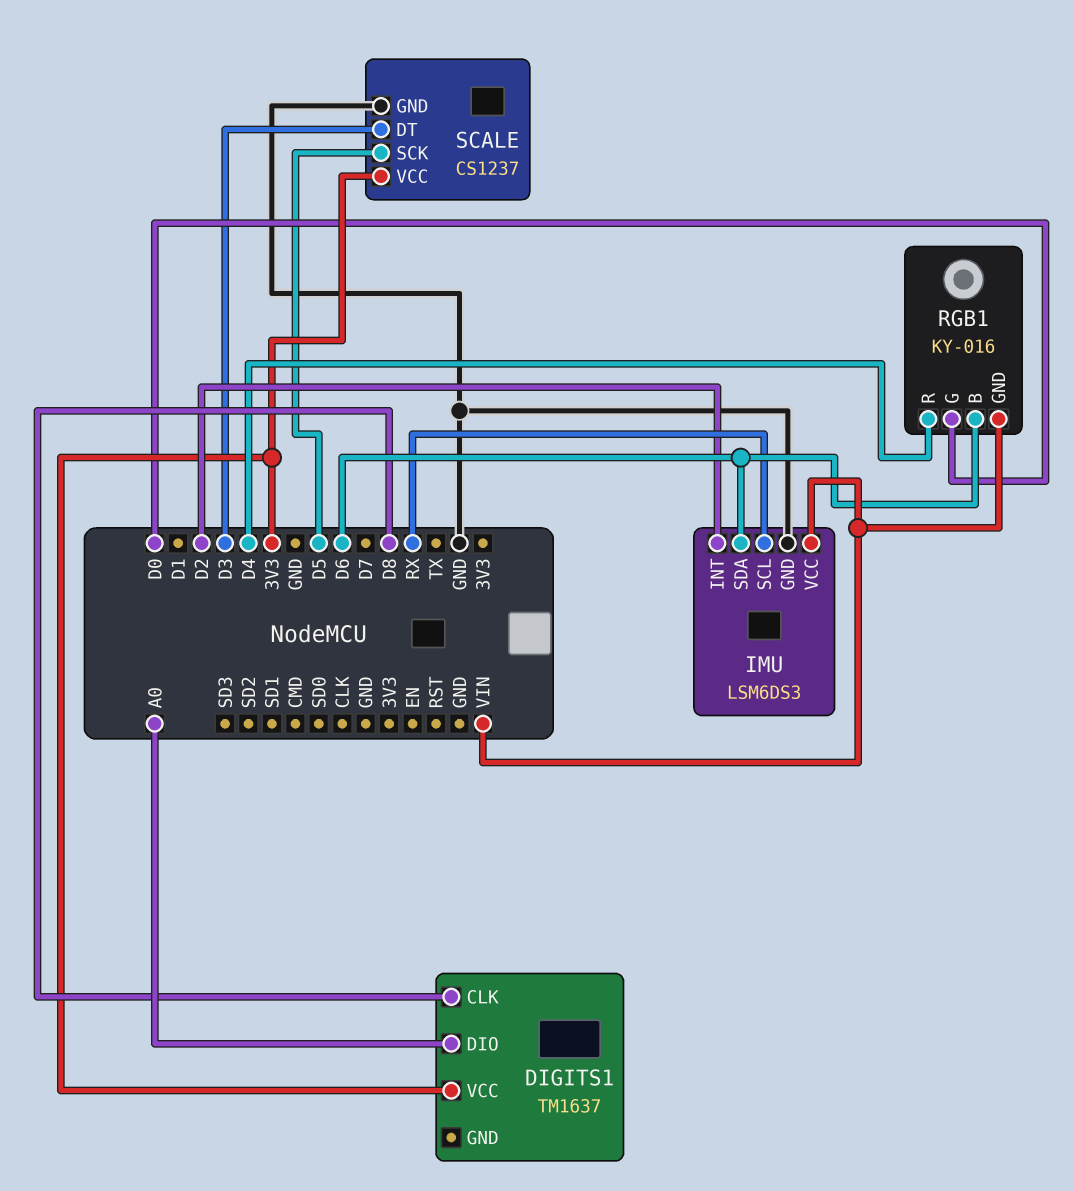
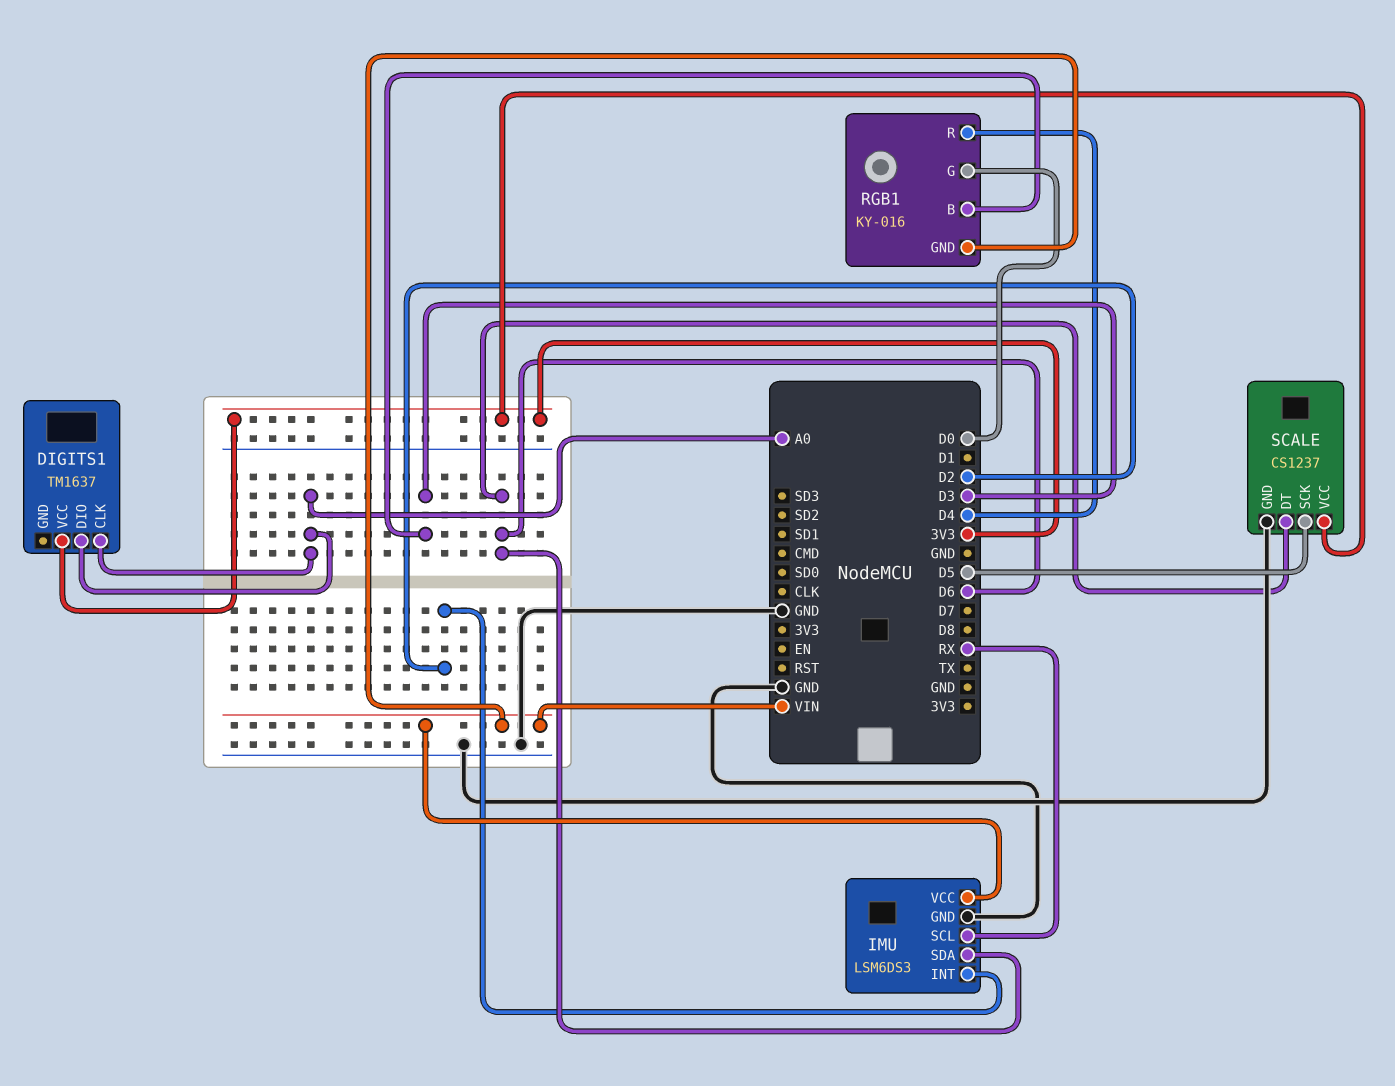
DIGITS1 pin CLK: D8 -> A0
RGB1 pin B: D6 -> D3
SCALE pin DT: D3 -> D6

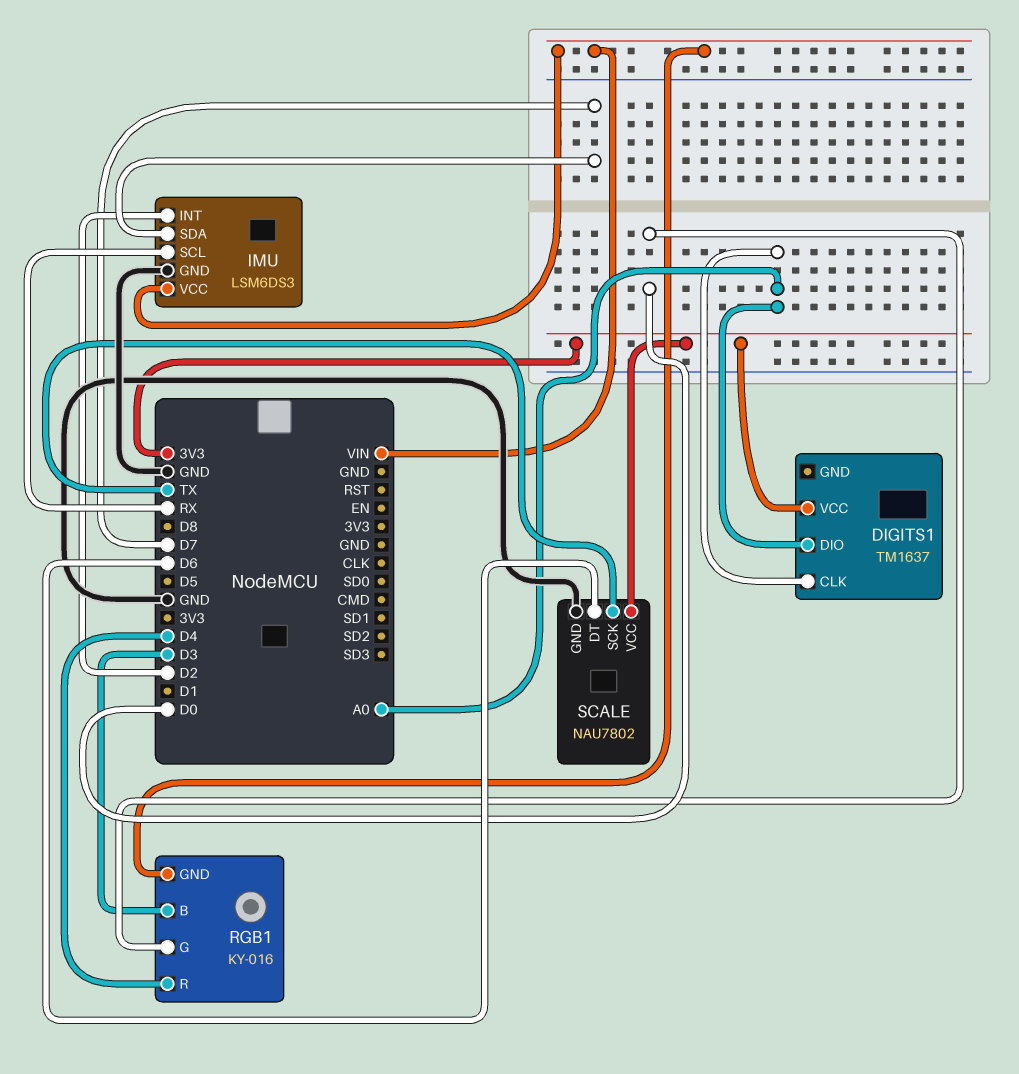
IMU pin SDA: D6 -> D7
SCALE: CS1237 -> NAU7802
SCALE pin SCK: D5 -> TX

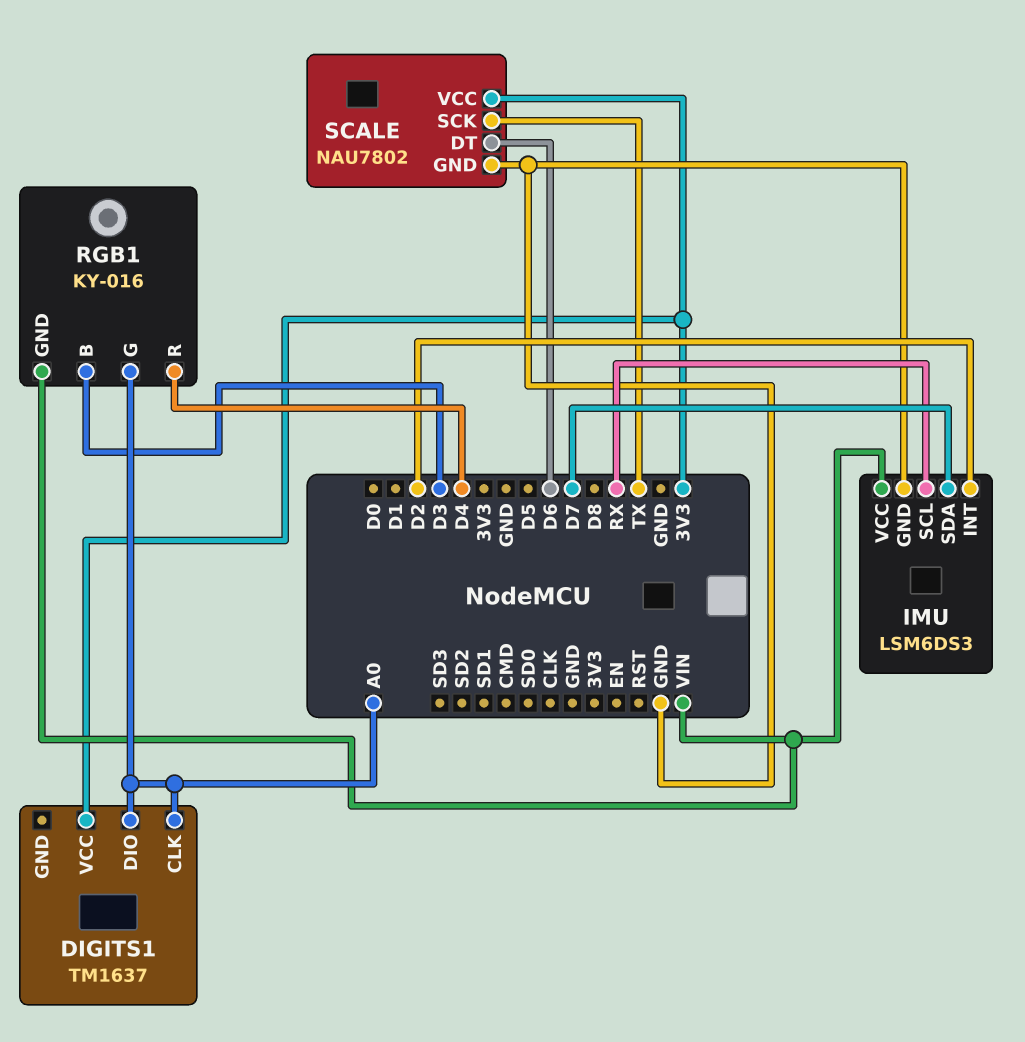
RGB1 pin G: D0 -> A0

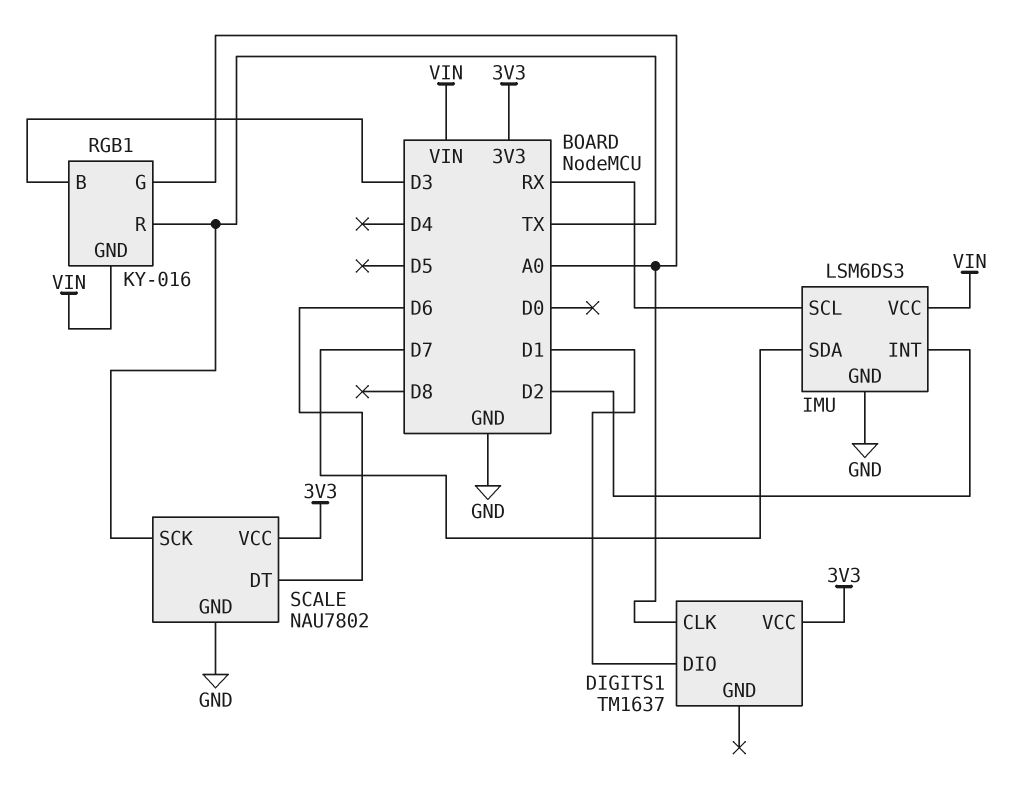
DIGITS1 pin DIO: A0 -> D1
RGB1 pin R: D4 -> TX

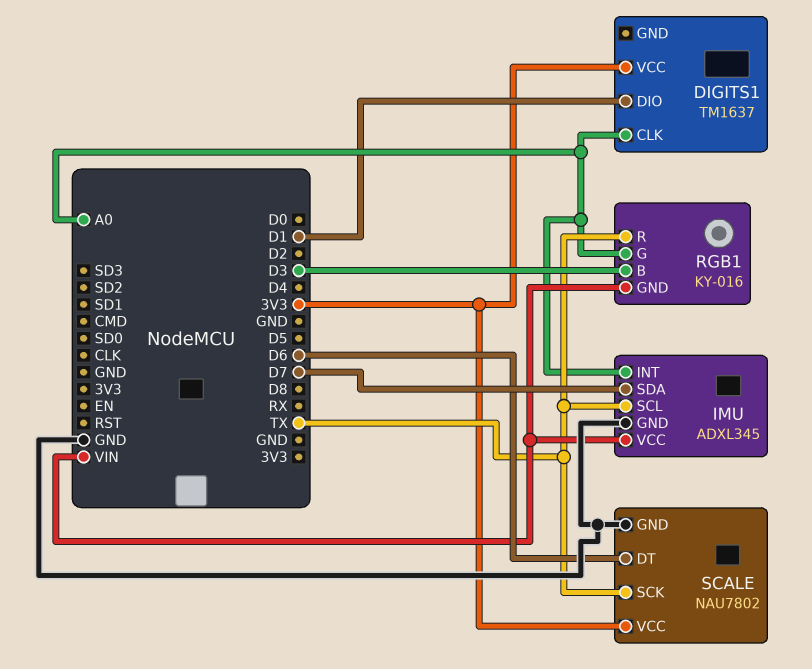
IMU: LSM6DS3 -> ADXL345
IMU pin INT: D2 -> A0
IMU pin SCL: RX -> TX

